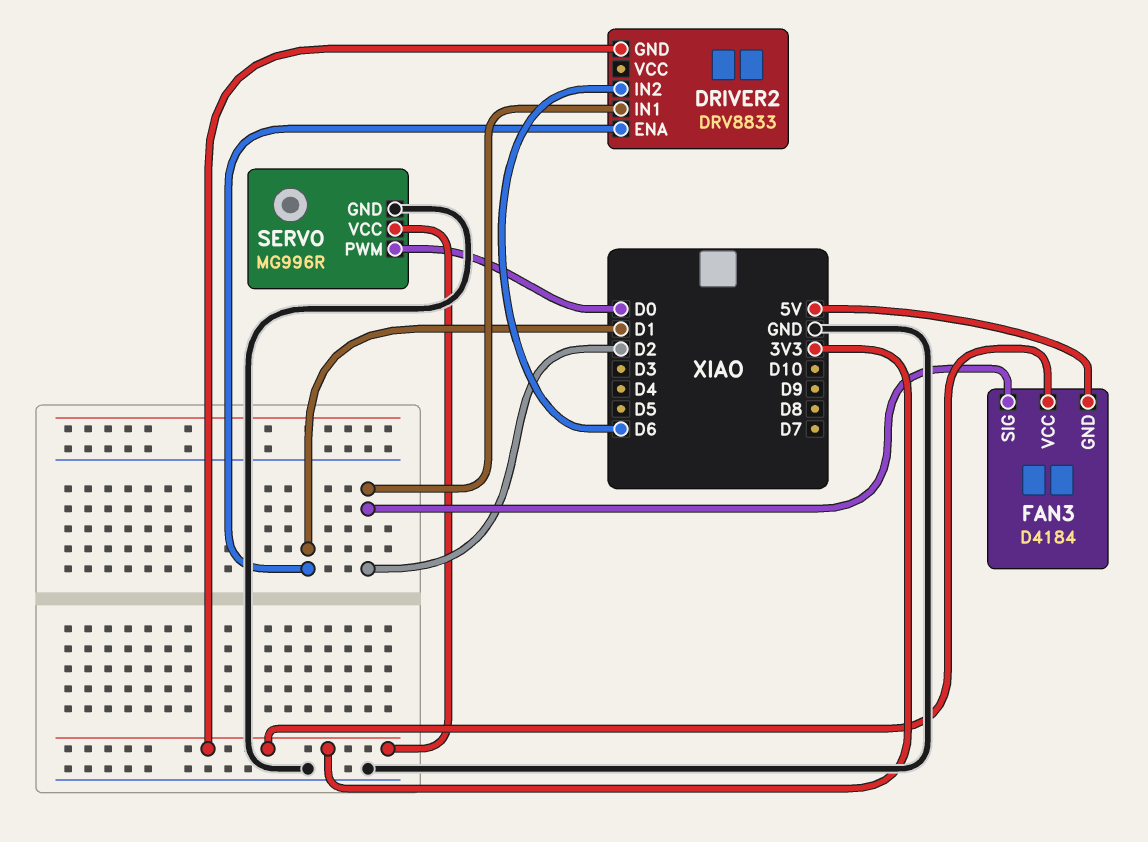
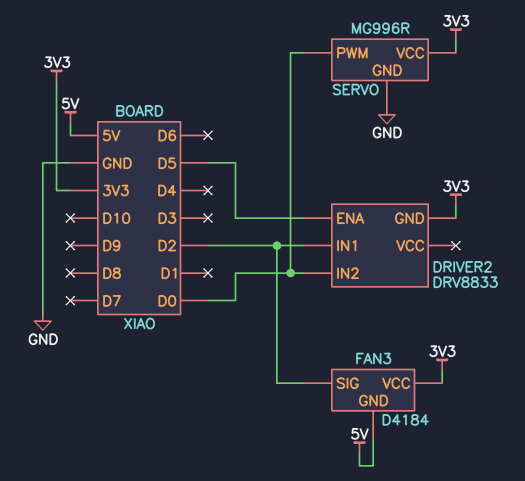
DRIVER2 pin ENA: D1 -> D5
DRIVER2 pin IN2: D6 -> D0

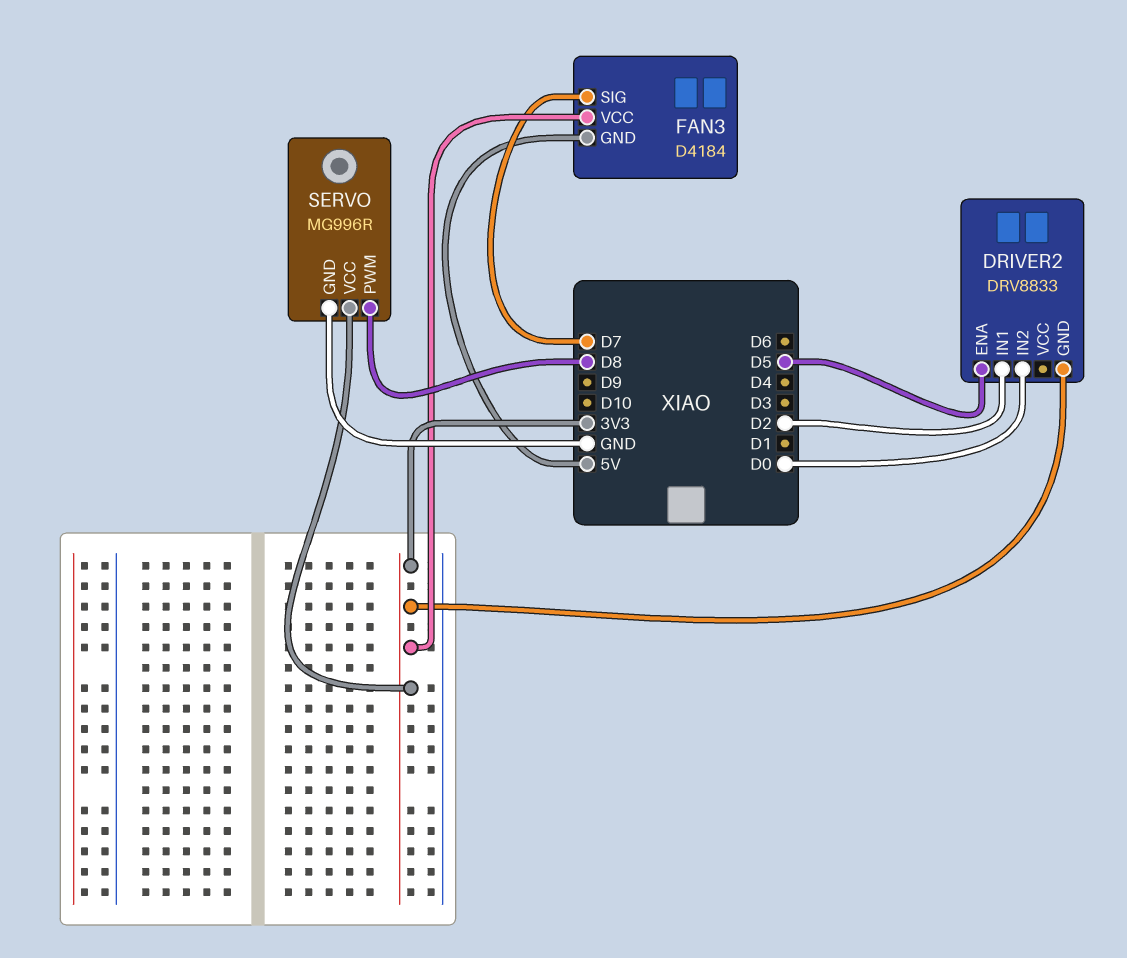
FAN3 pin SIG: D2 -> D7
SERVO pin PWM: D0 -> D8

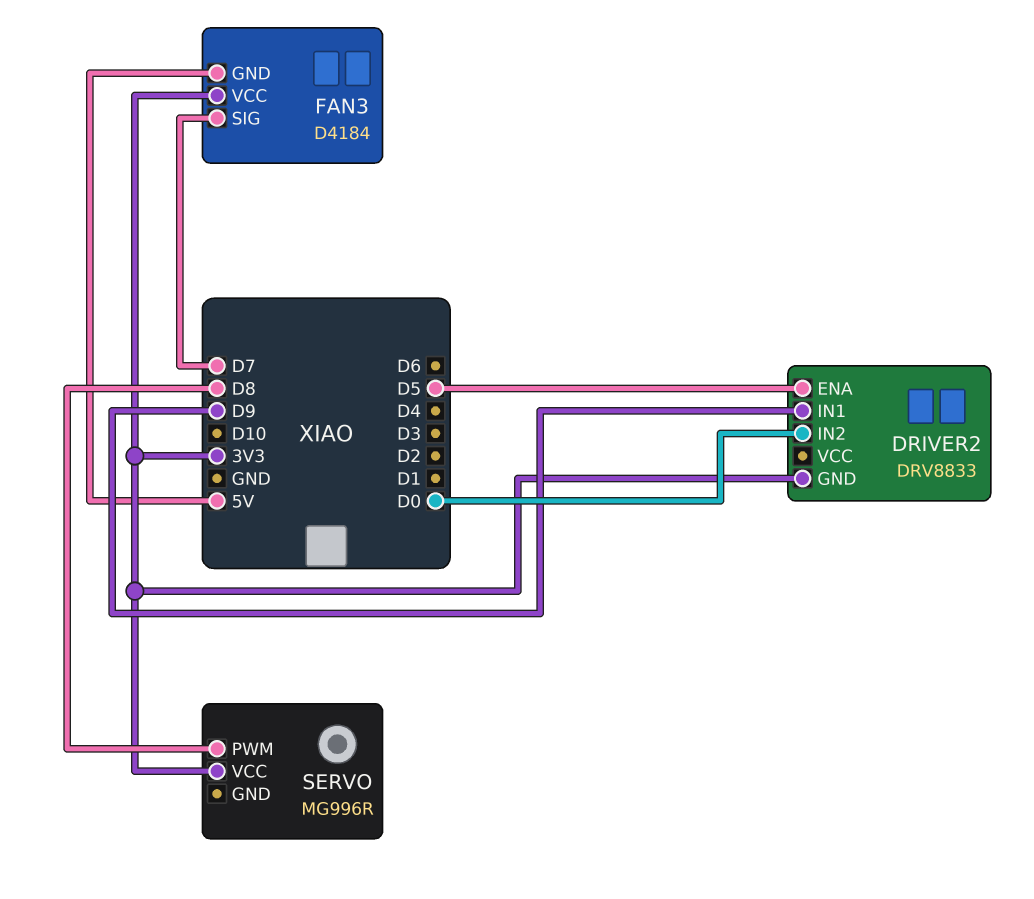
DRIVER2 pin IN1: D2 -> D9
SERVO pin GND: GND -> none

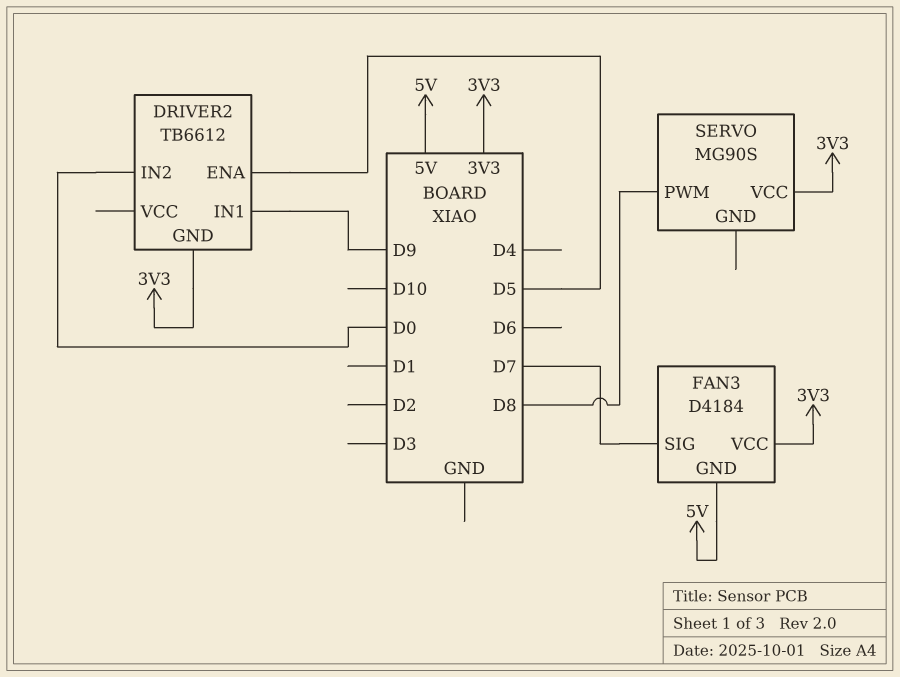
DRIVER2: DRV8833 -> TB6612
SERVO: MG996R -> MG90S

